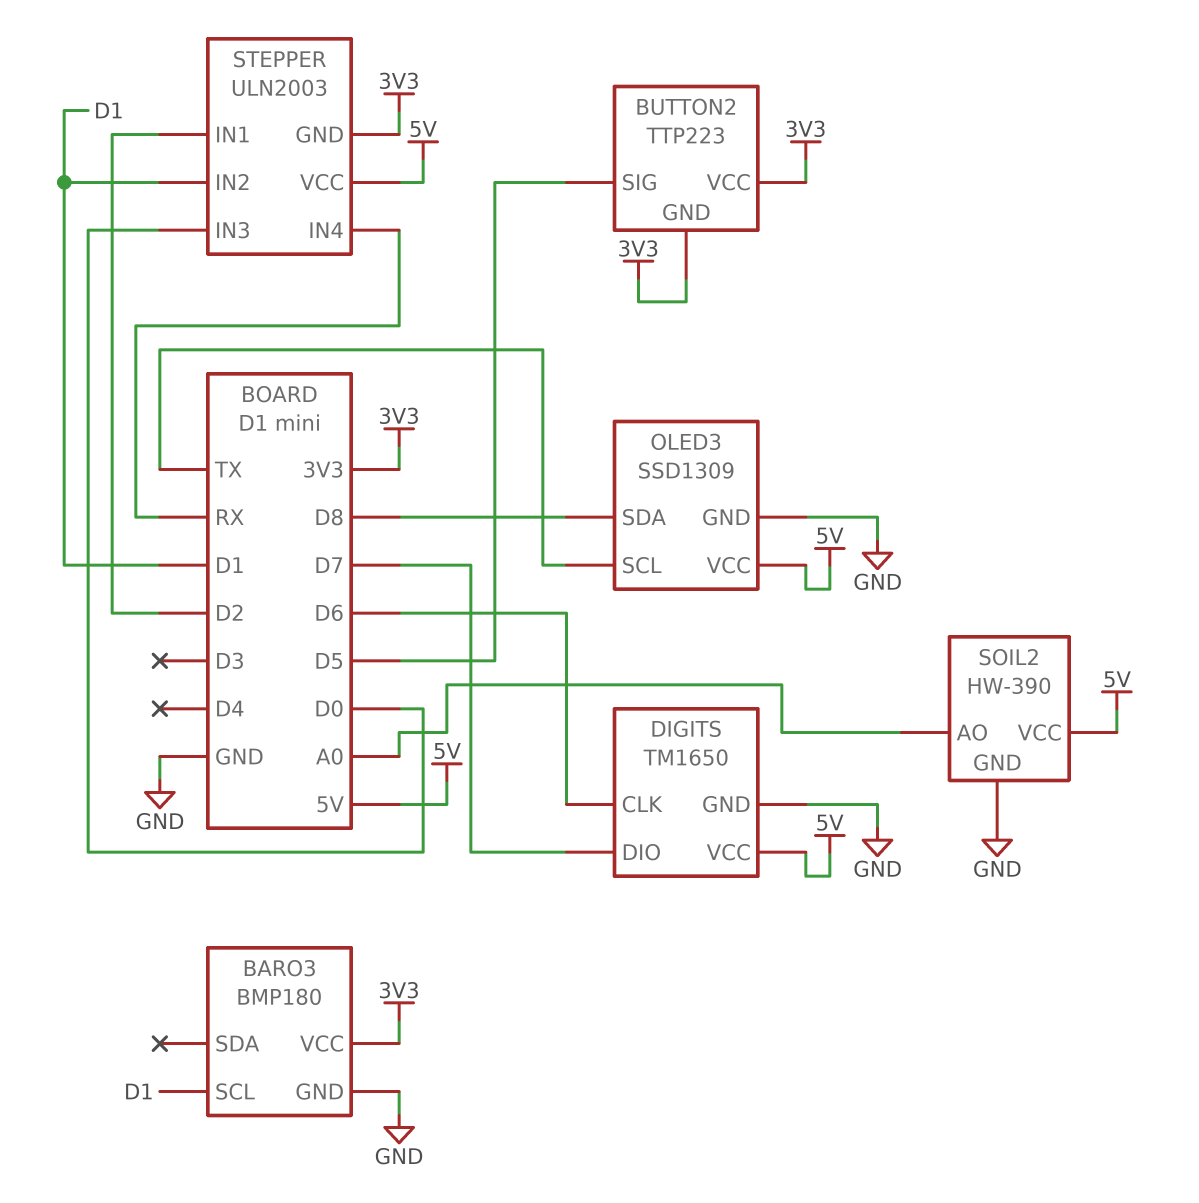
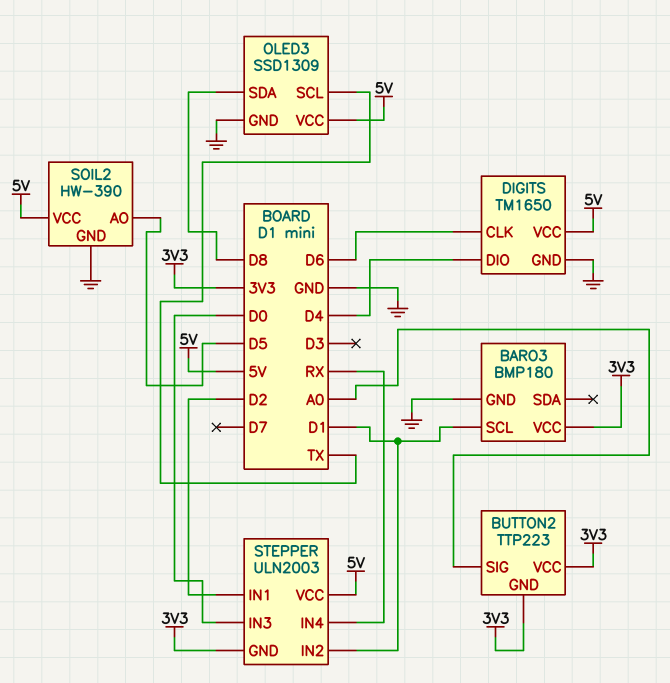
BUTTON2 pin SIG: D5 -> A0
DIGITS pin DIO: D7 -> D4
SOIL2 pin AO: A0 -> D5

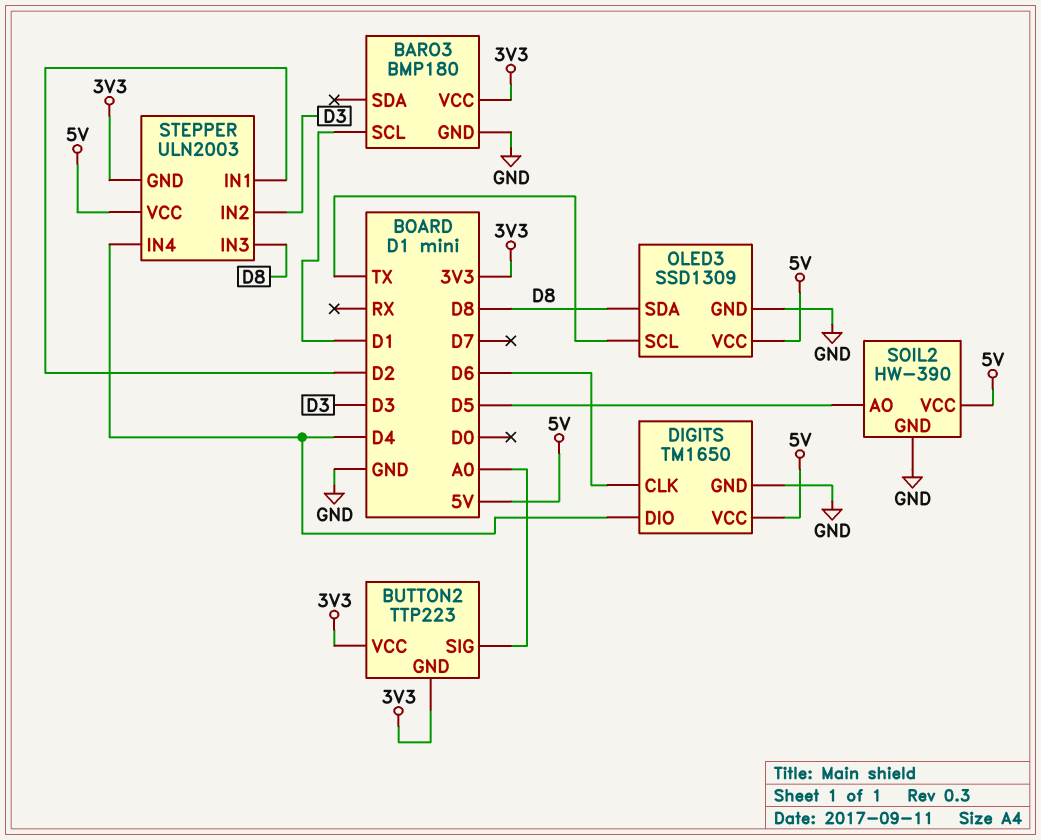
STEPPER pin IN2: D1 -> D3
STEPPER pin IN3: D0 -> D8
STEPPER pin IN4: RX -> D4

